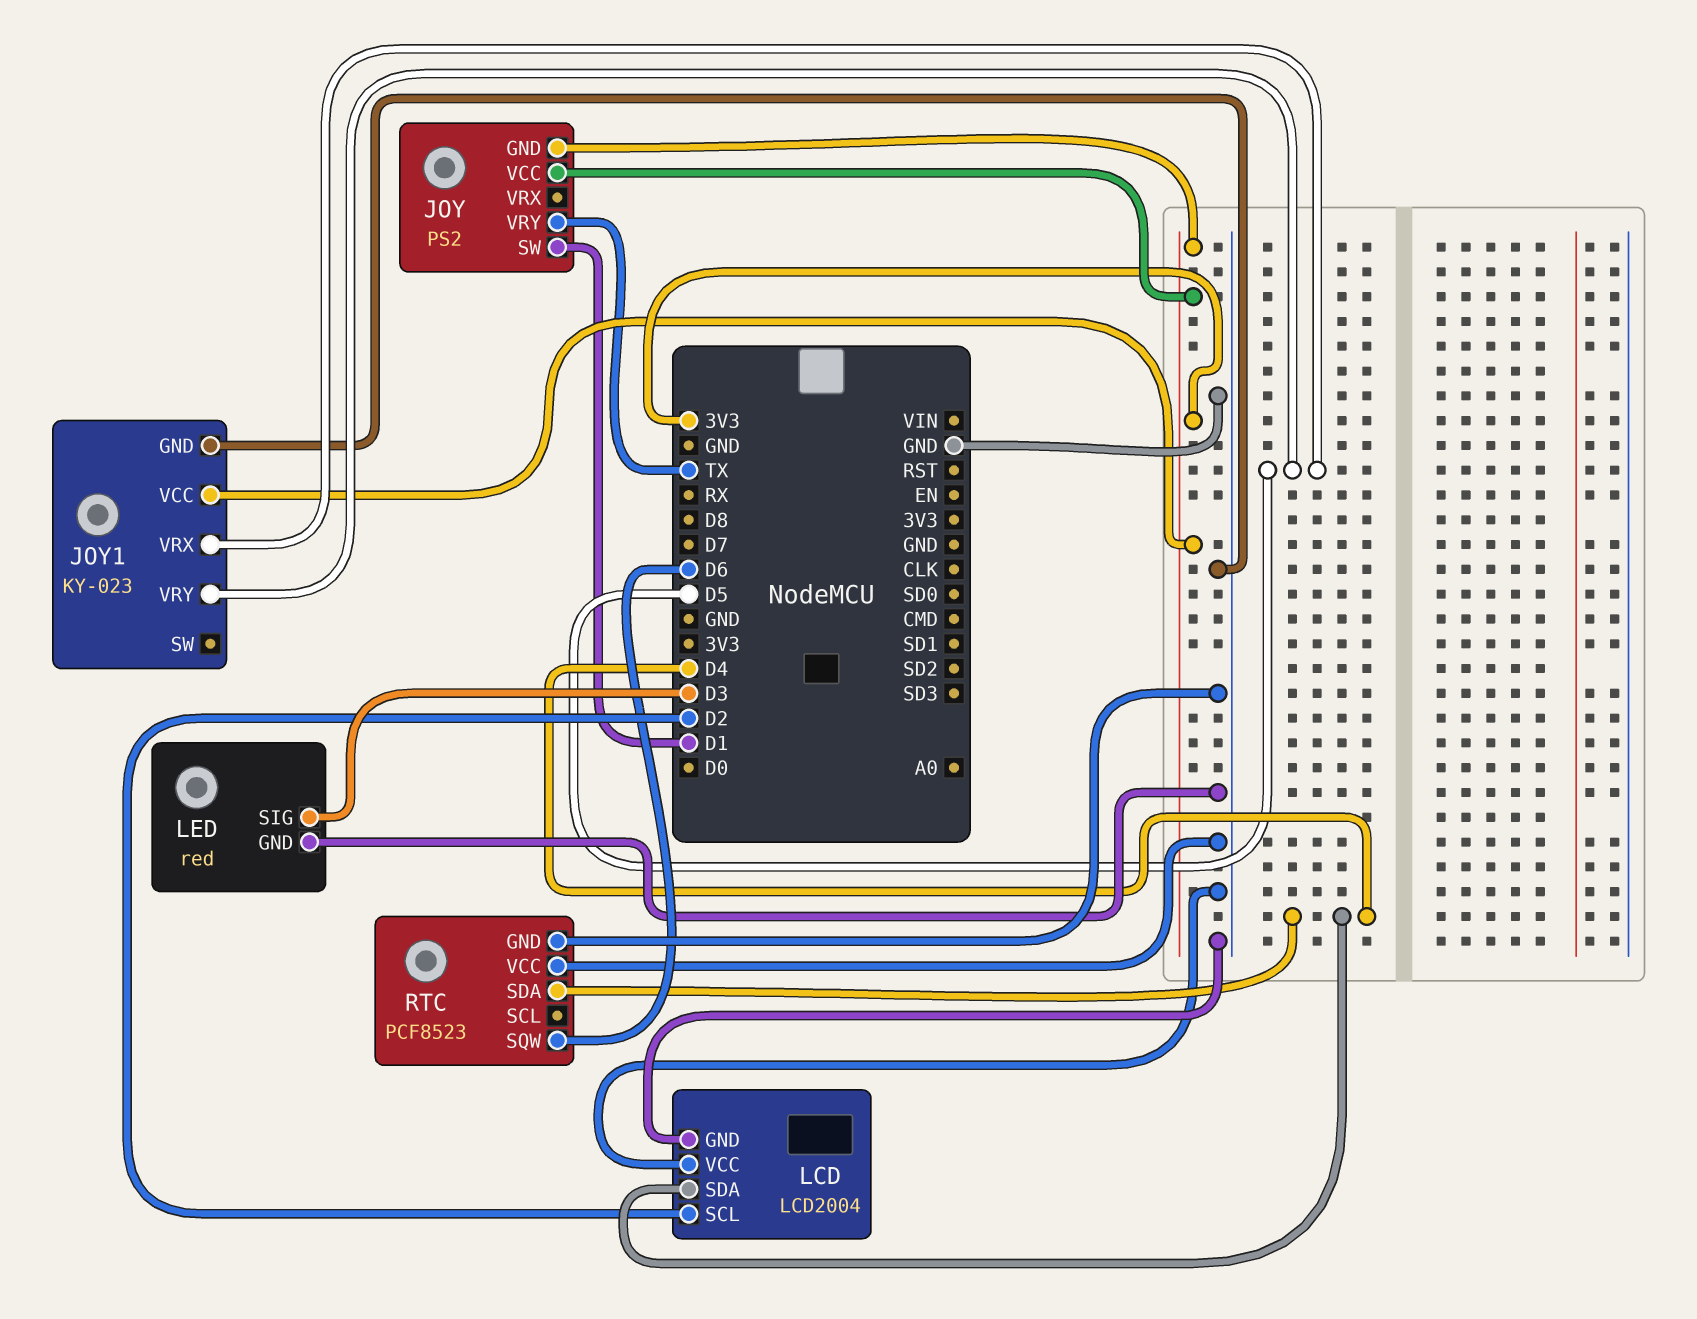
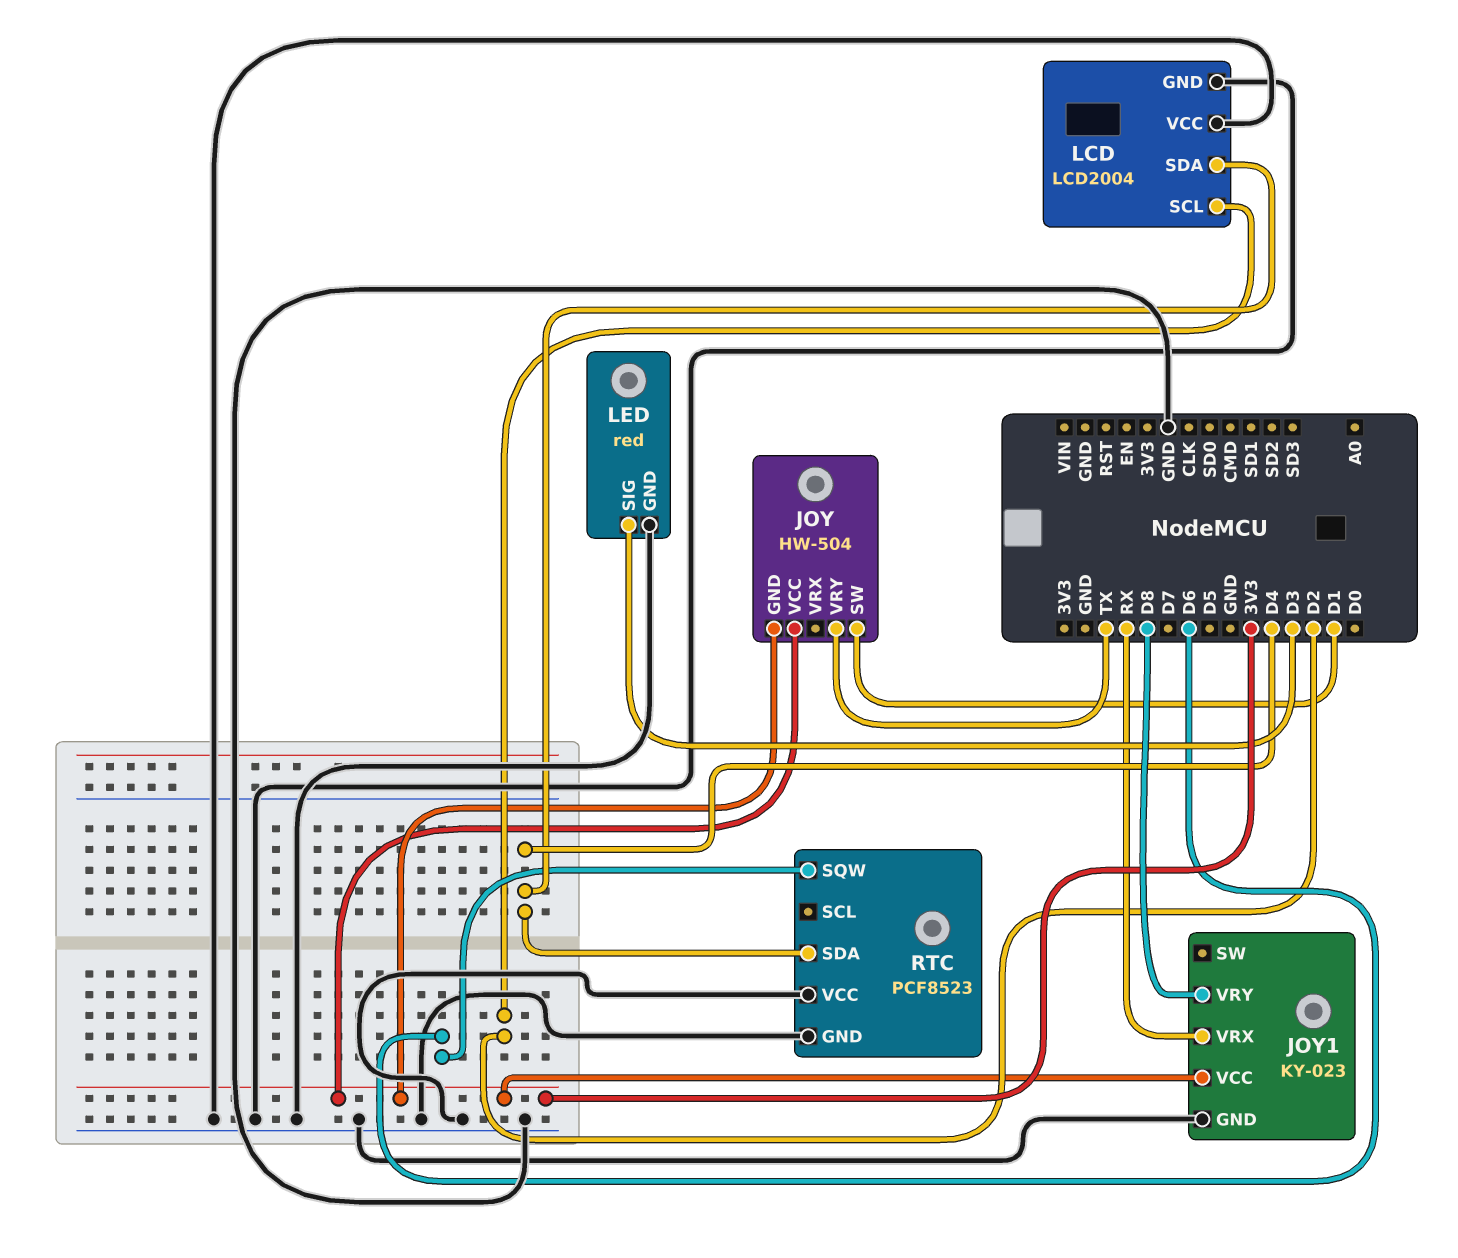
JOY: PS2 -> HW-504
JOY1 pin VRX: D5 -> RX
JOY1 pin VRY: D5 -> D8

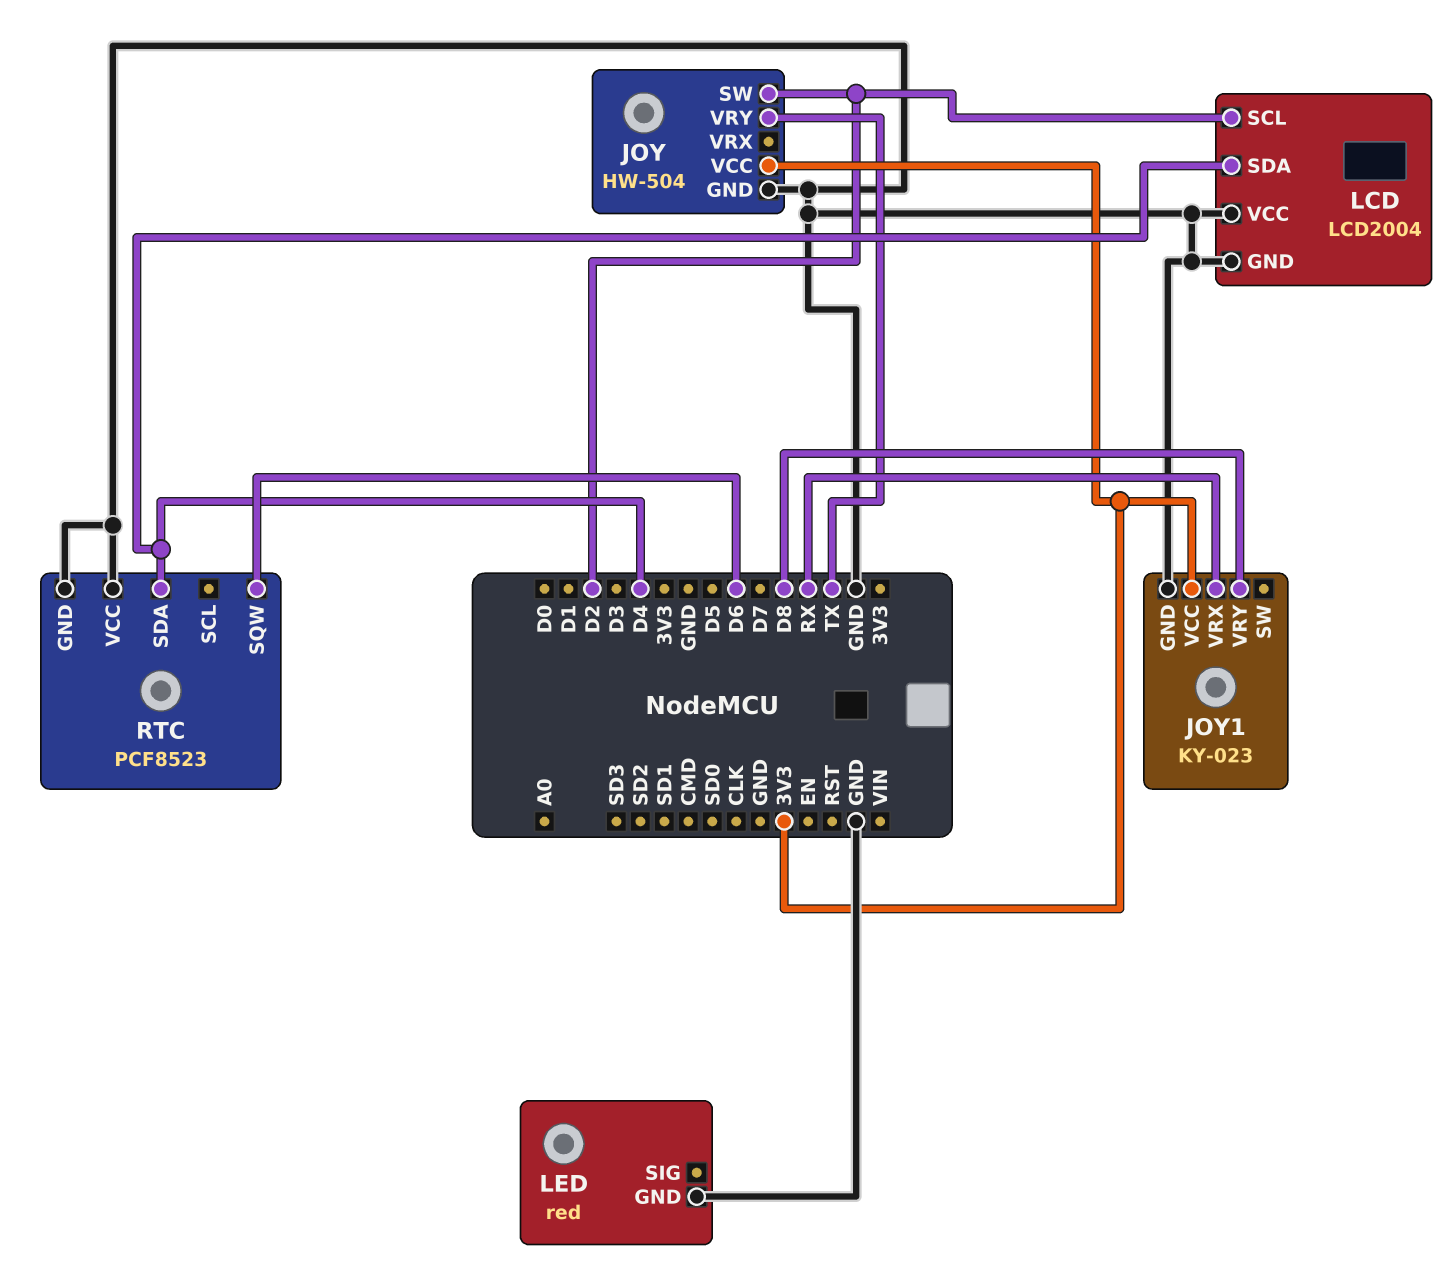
JOY pin GND: 3V3 -> GND
JOY pin SW: D1 -> D2
LED pin SIG: D3 -> none

